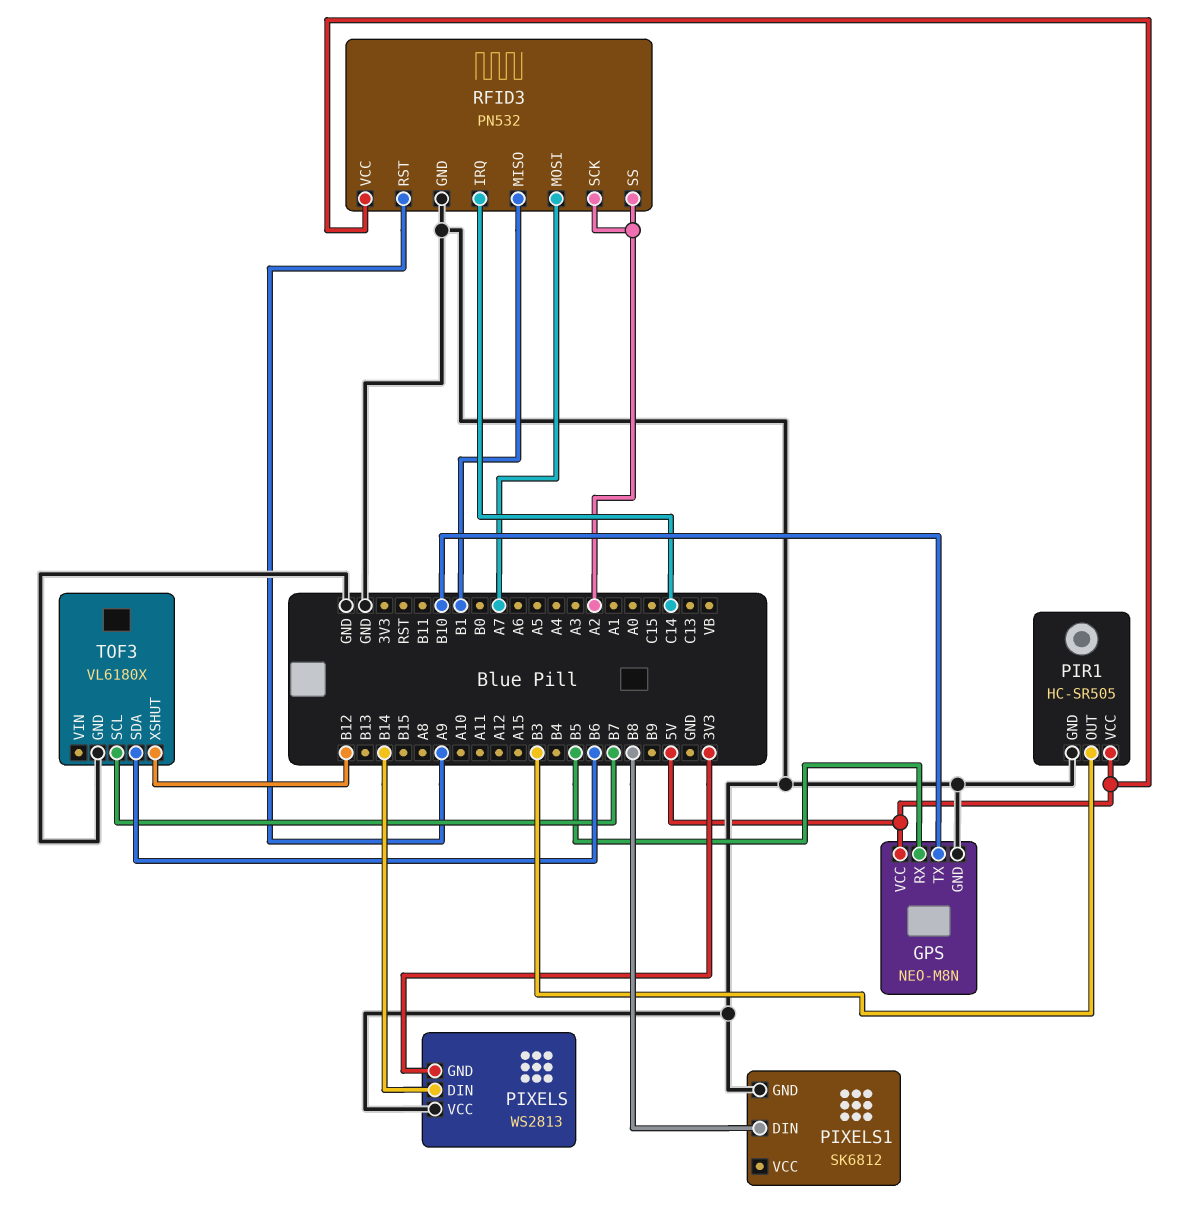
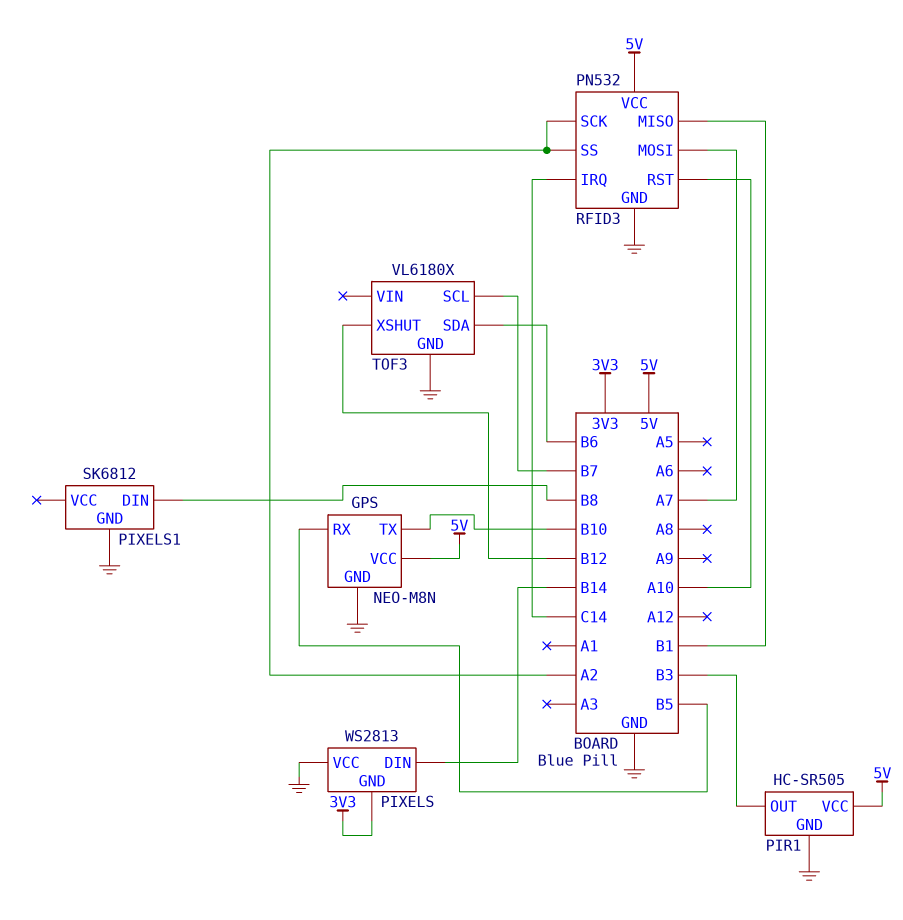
RFID3 pin RST: A9 -> A10

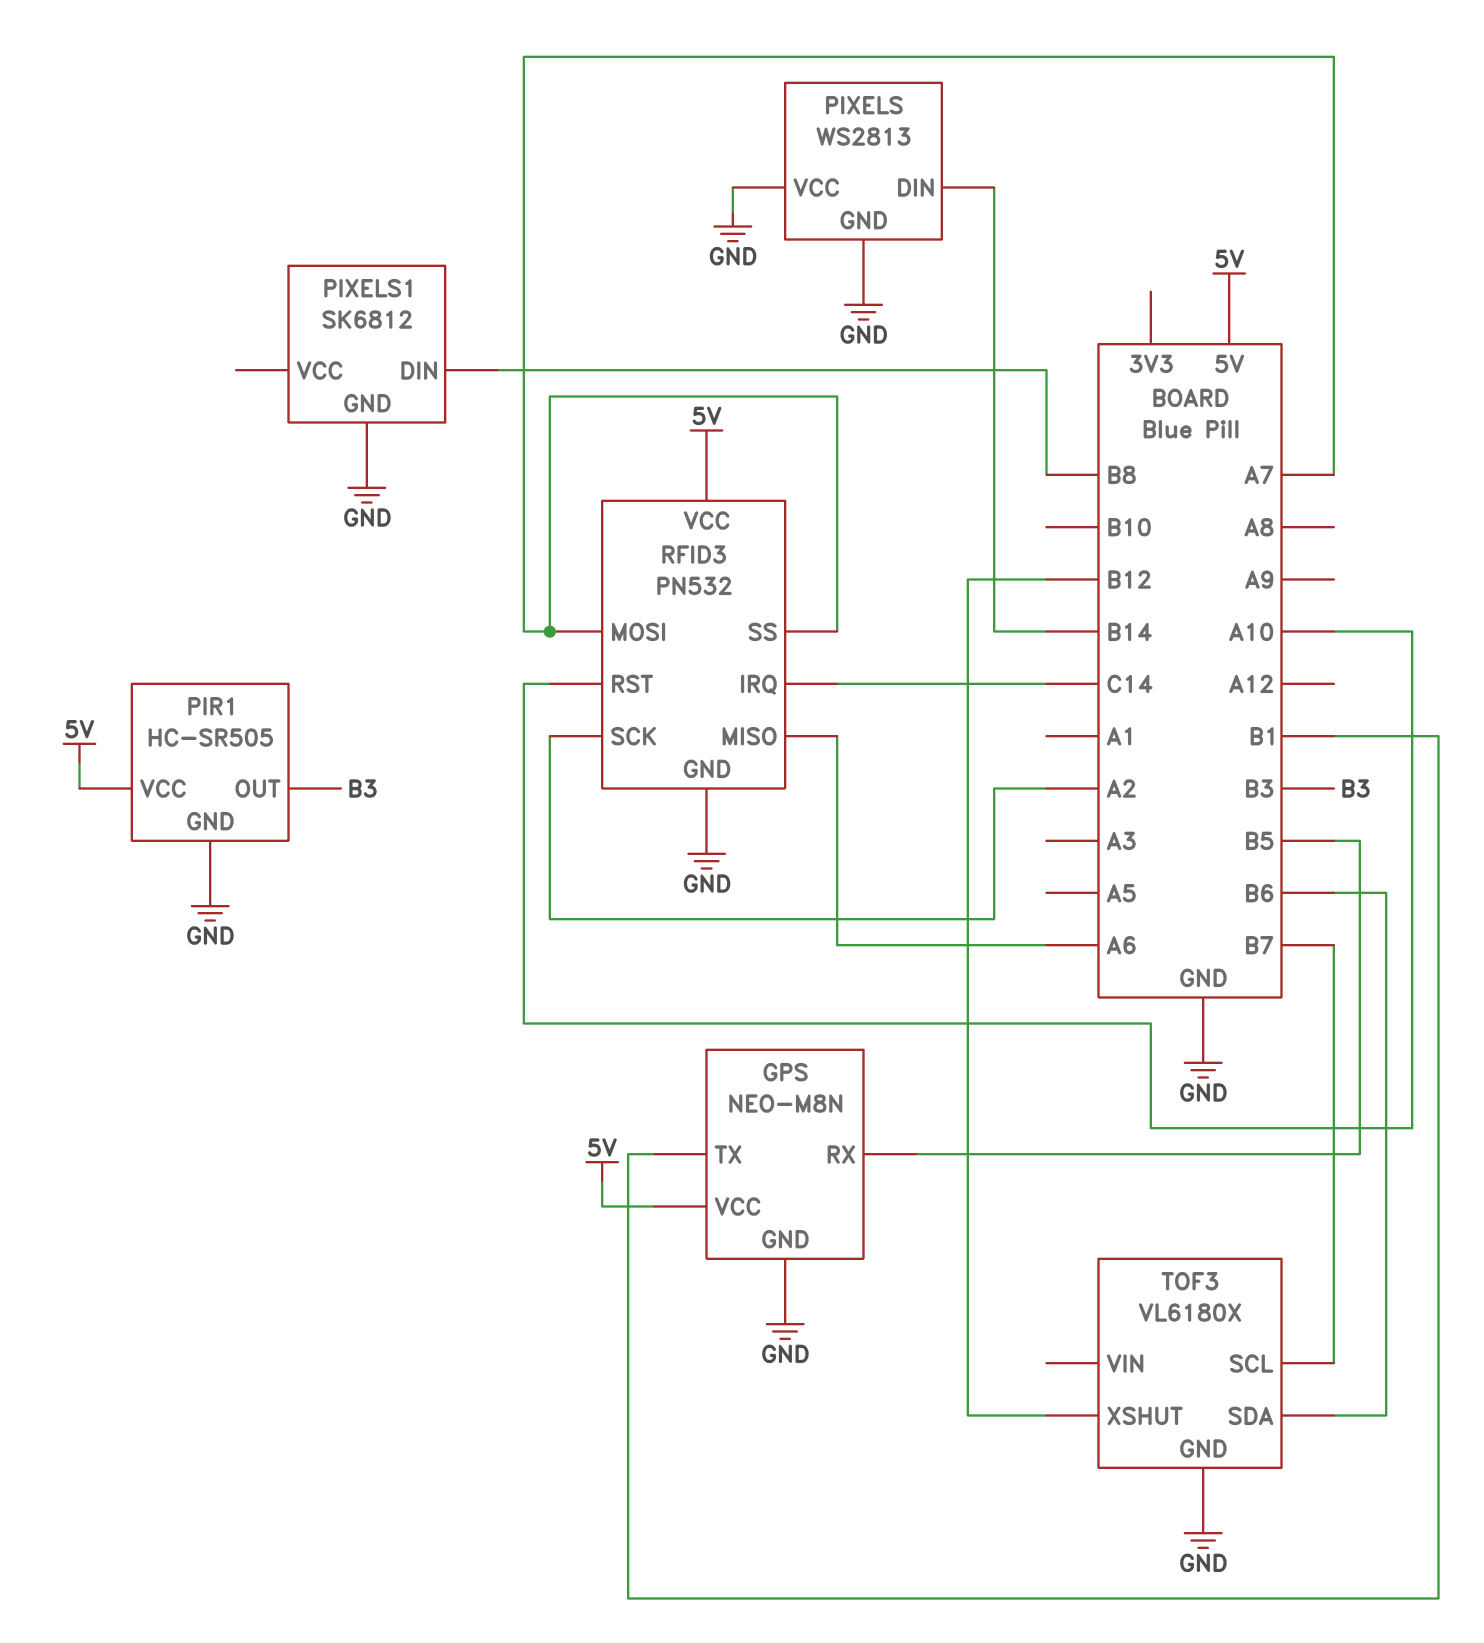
GPS pin TX: B10 -> B1
PIXELS pin GND: 3V3 -> GND
RFID3 pin MISO: B1 -> A6
RFID3 pin SS: A2 -> A7

